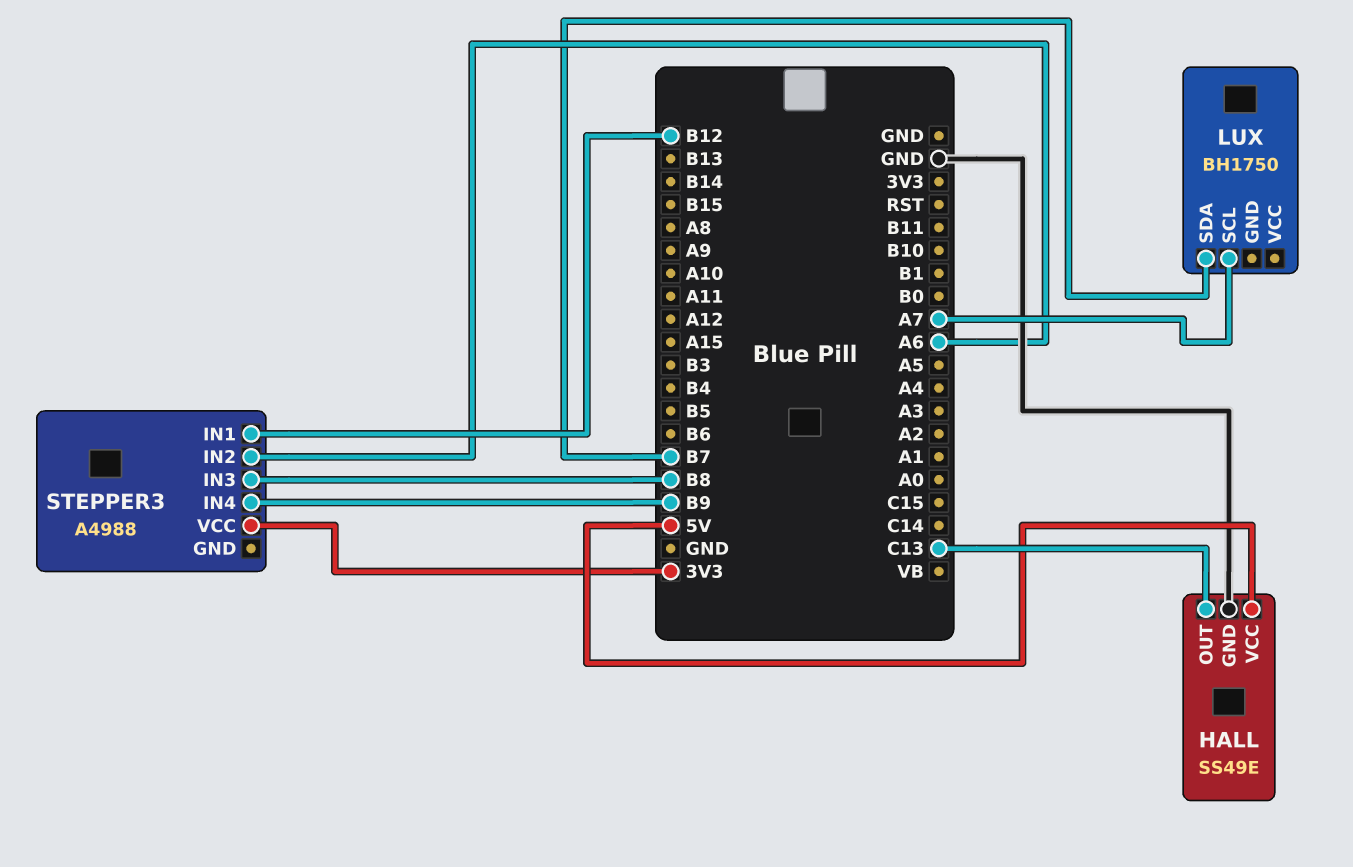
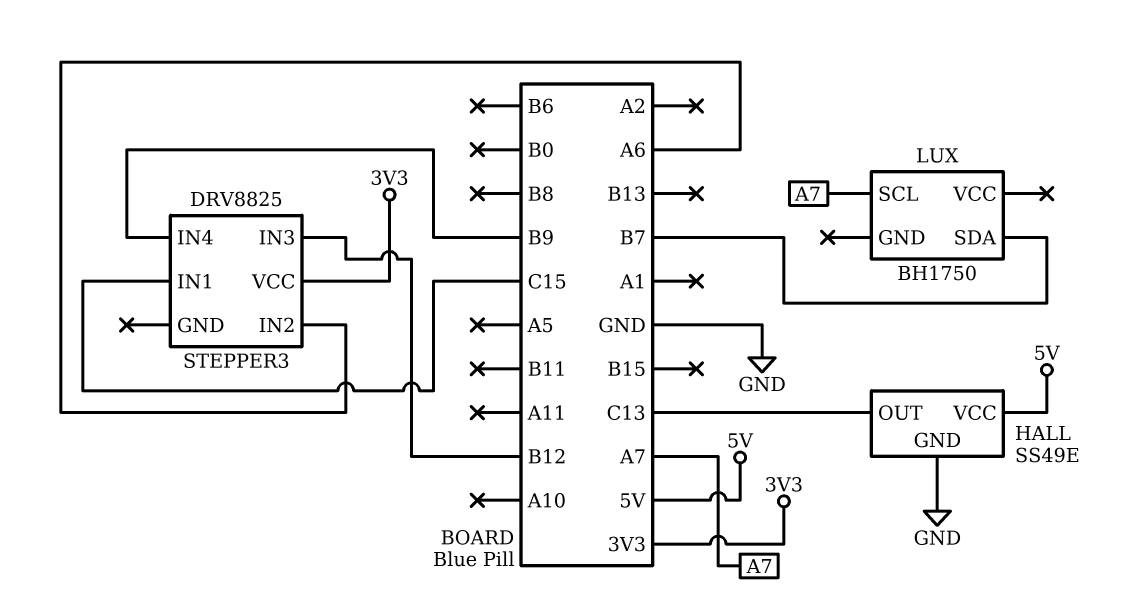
STEPPER3: A4988 -> DRV8825
STEPPER3 pin IN1: B12 -> C15
STEPPER3 pin IN3: B8 -> B12

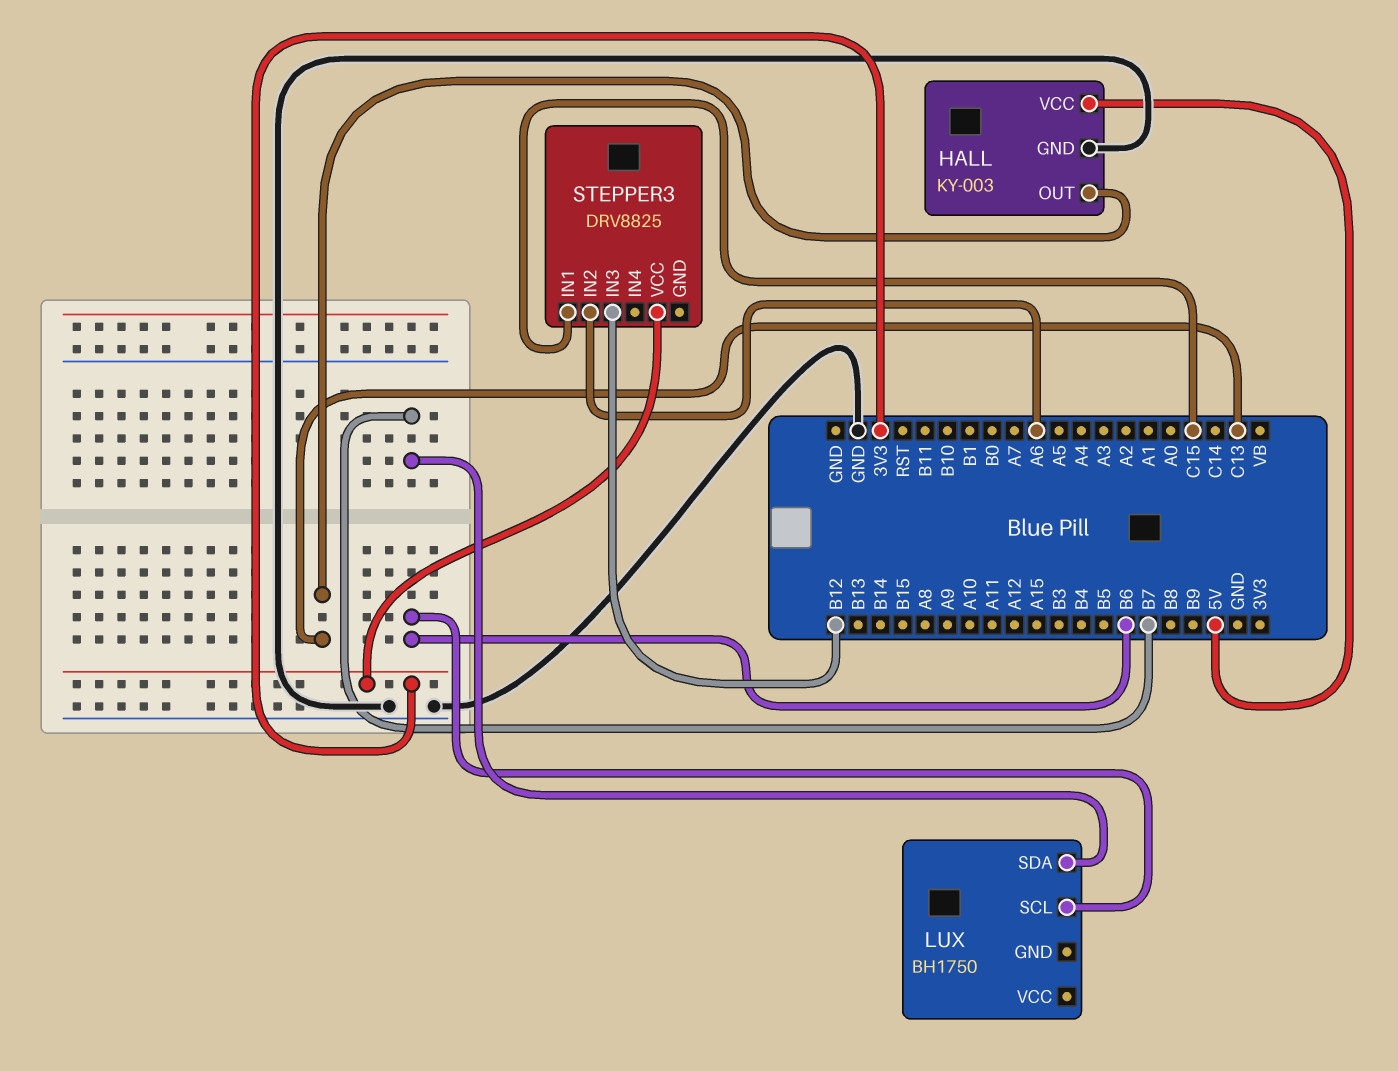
HALL: SS49E -> KY-003
LUX pin SCL: A7 -> B6
STEPPER3 pin IN4: B9 -> none

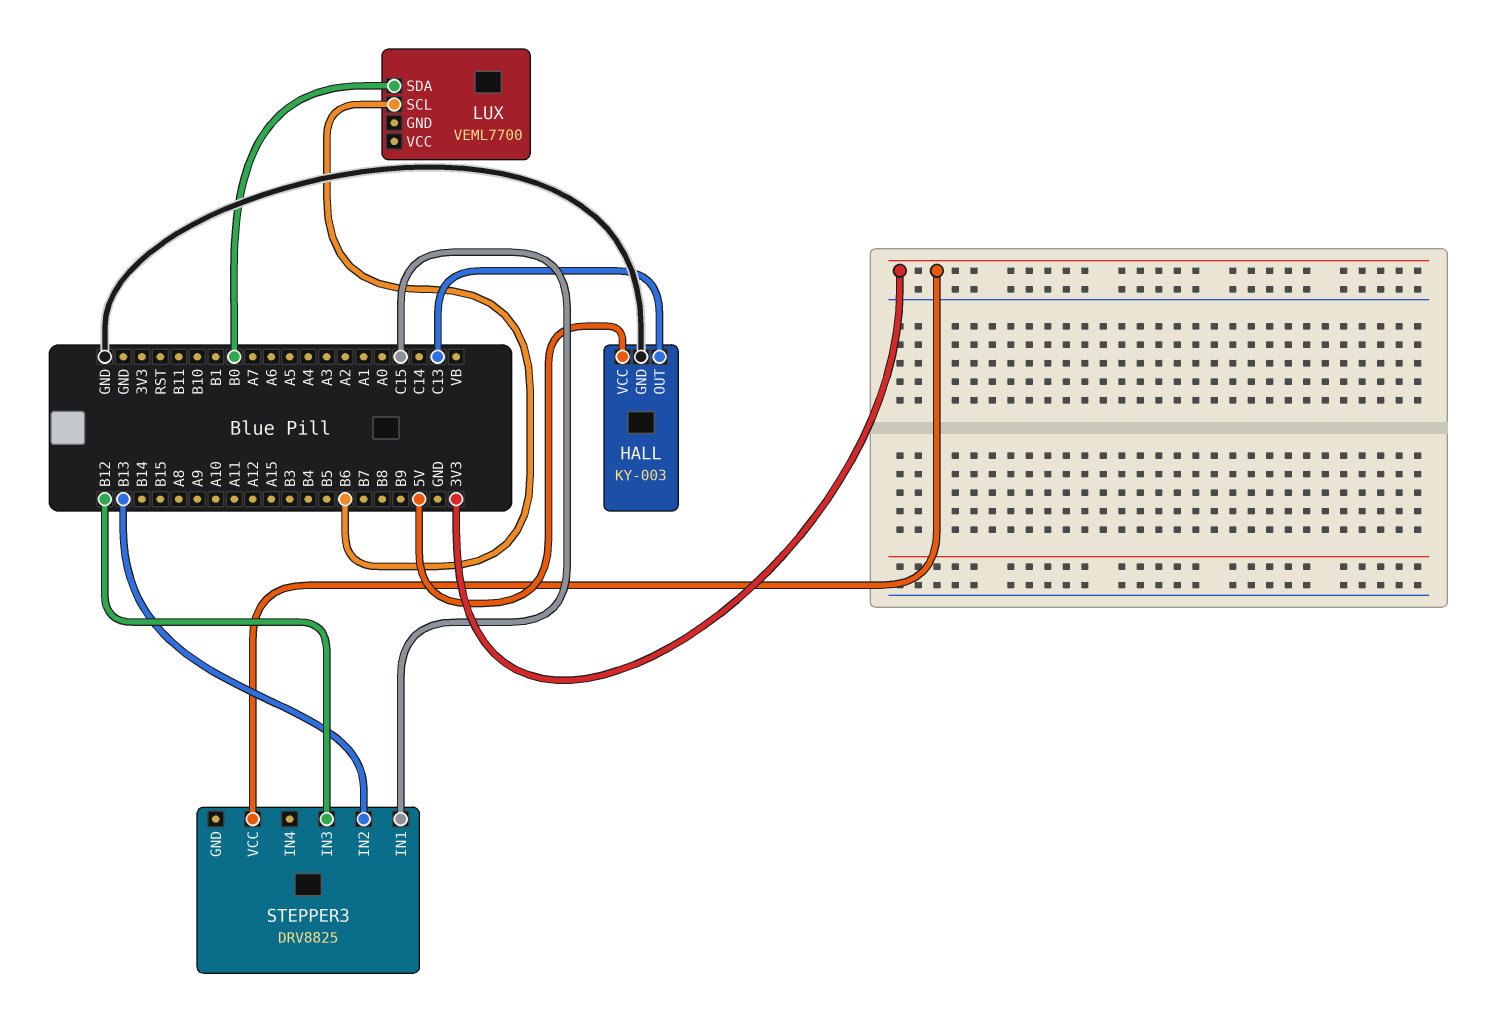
LUX: BH1750 -> VEML7700
LUX pin SDA: B7 -> B0
STEPPER3 pin IN2: A6 -> B13

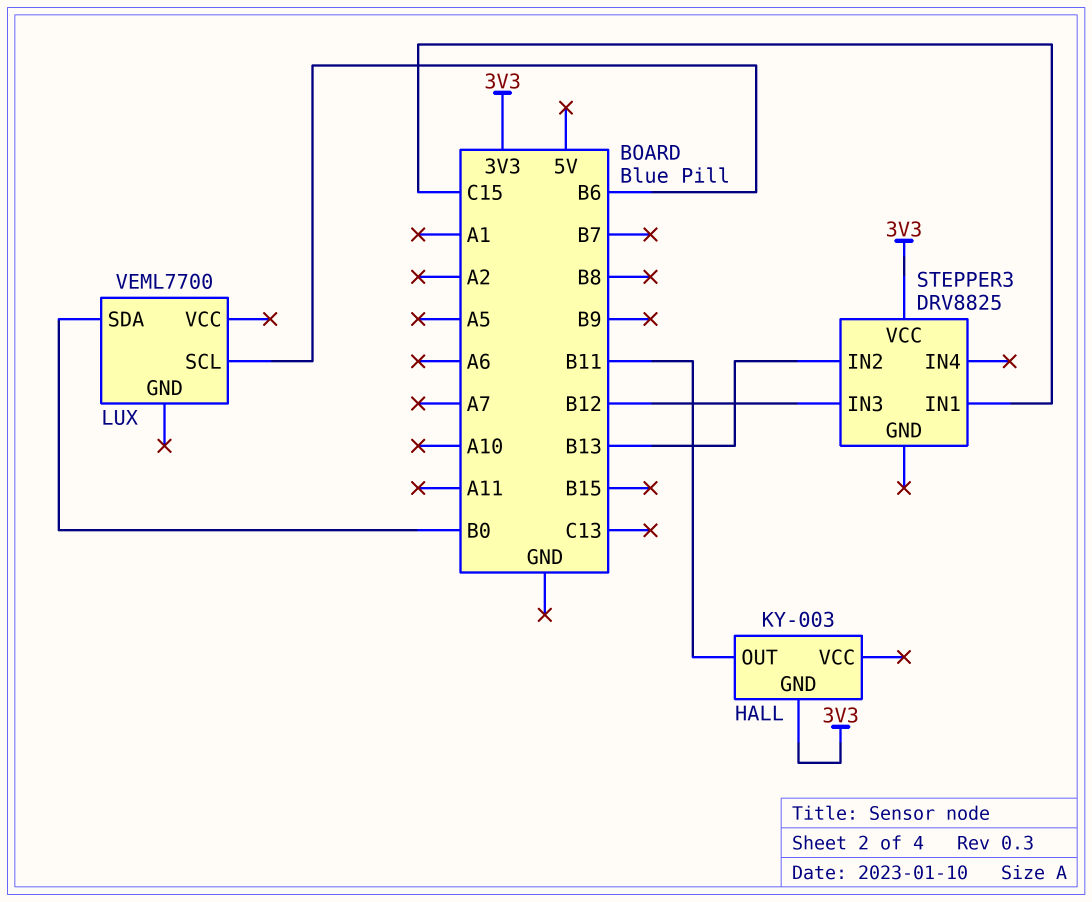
HALL pin GND: GND -> 3V3
HALL pin OUT: C13 -> B11
HALL pin VCC: 5V -> none

